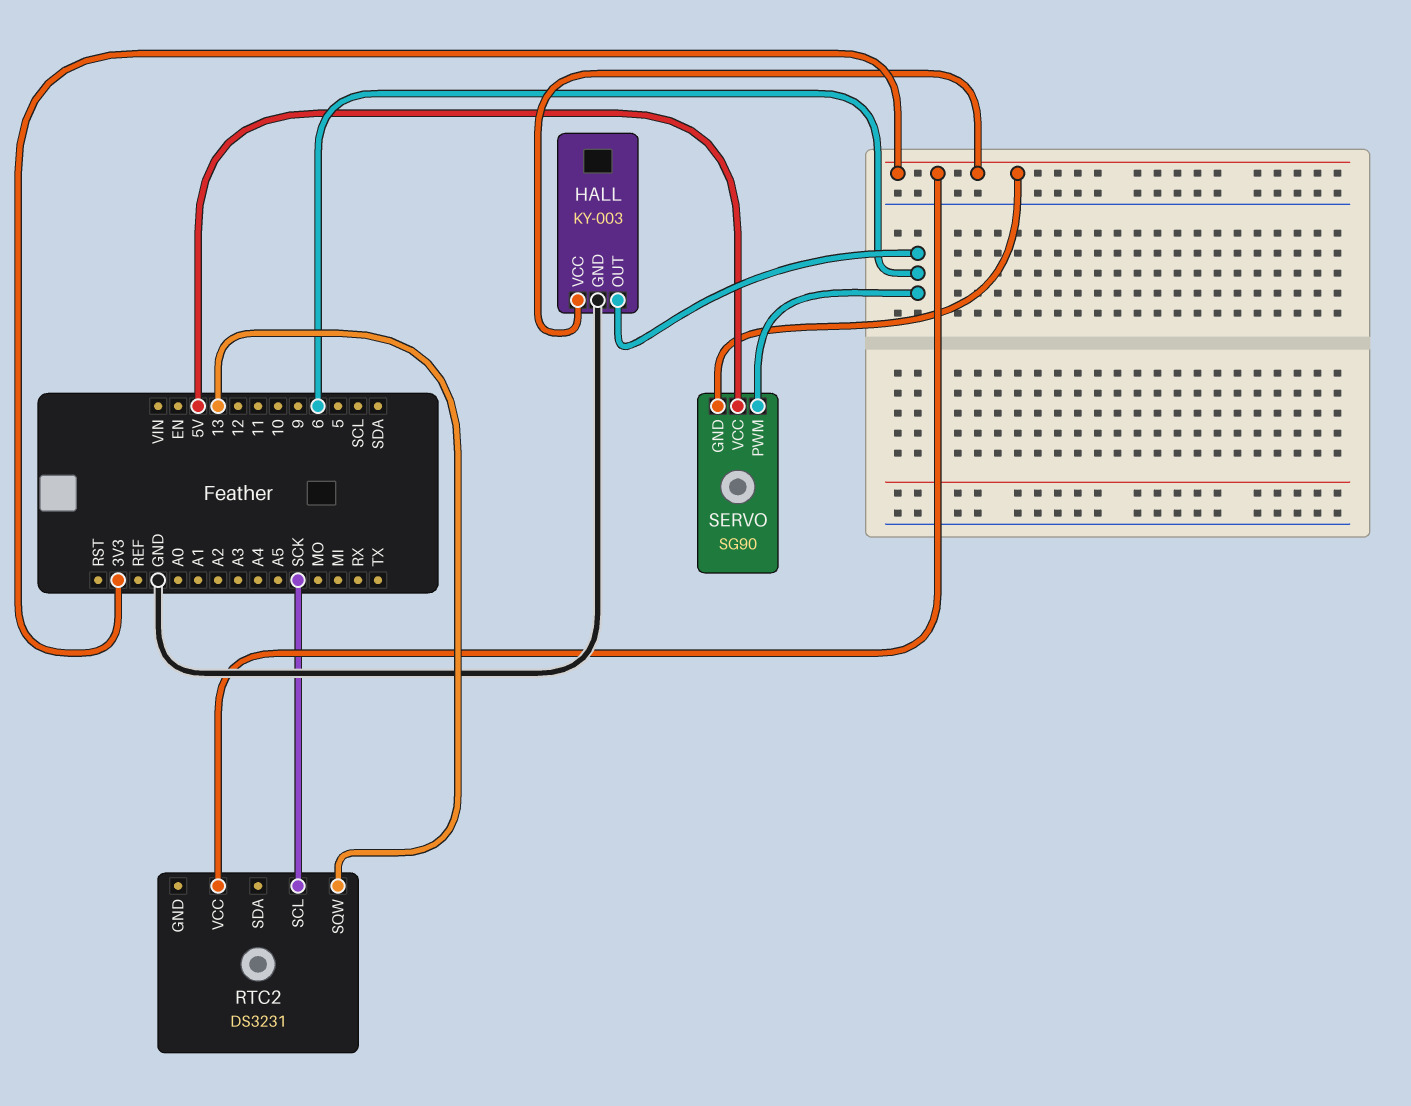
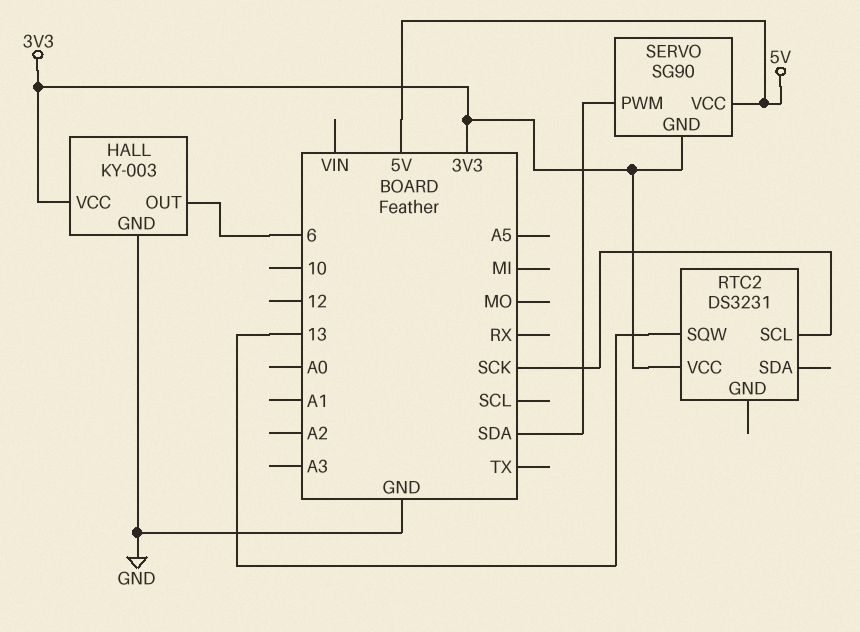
SERVO pin PWM: 6 -> SDA

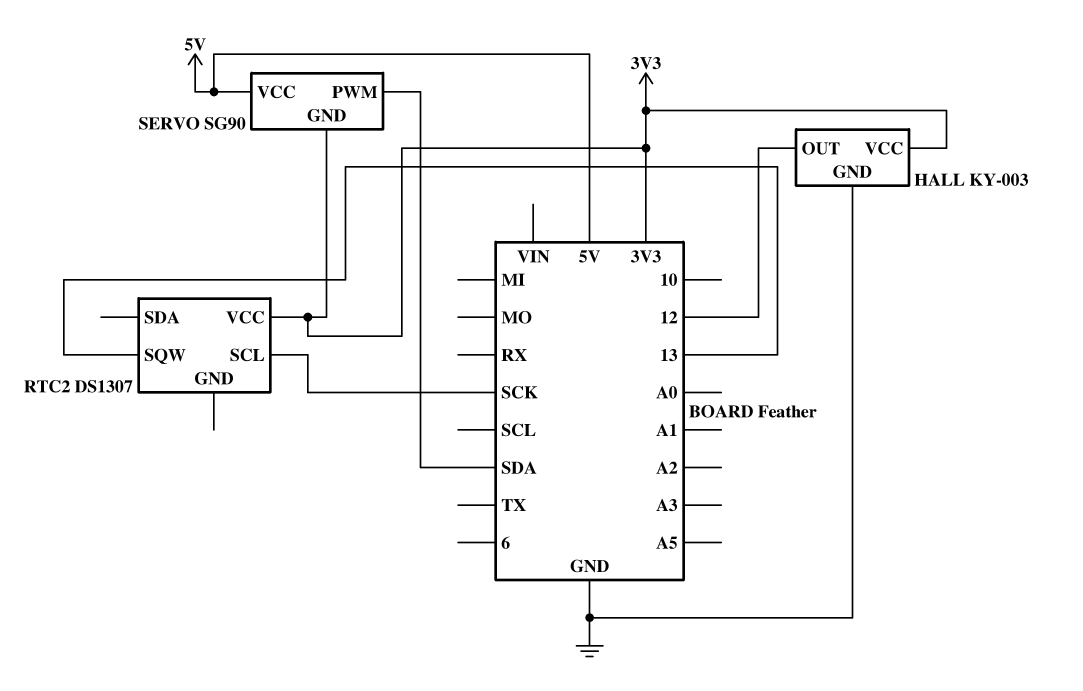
HALL pin OUT: 6 -> 12
RTC2: DS3231 -> DS1307

